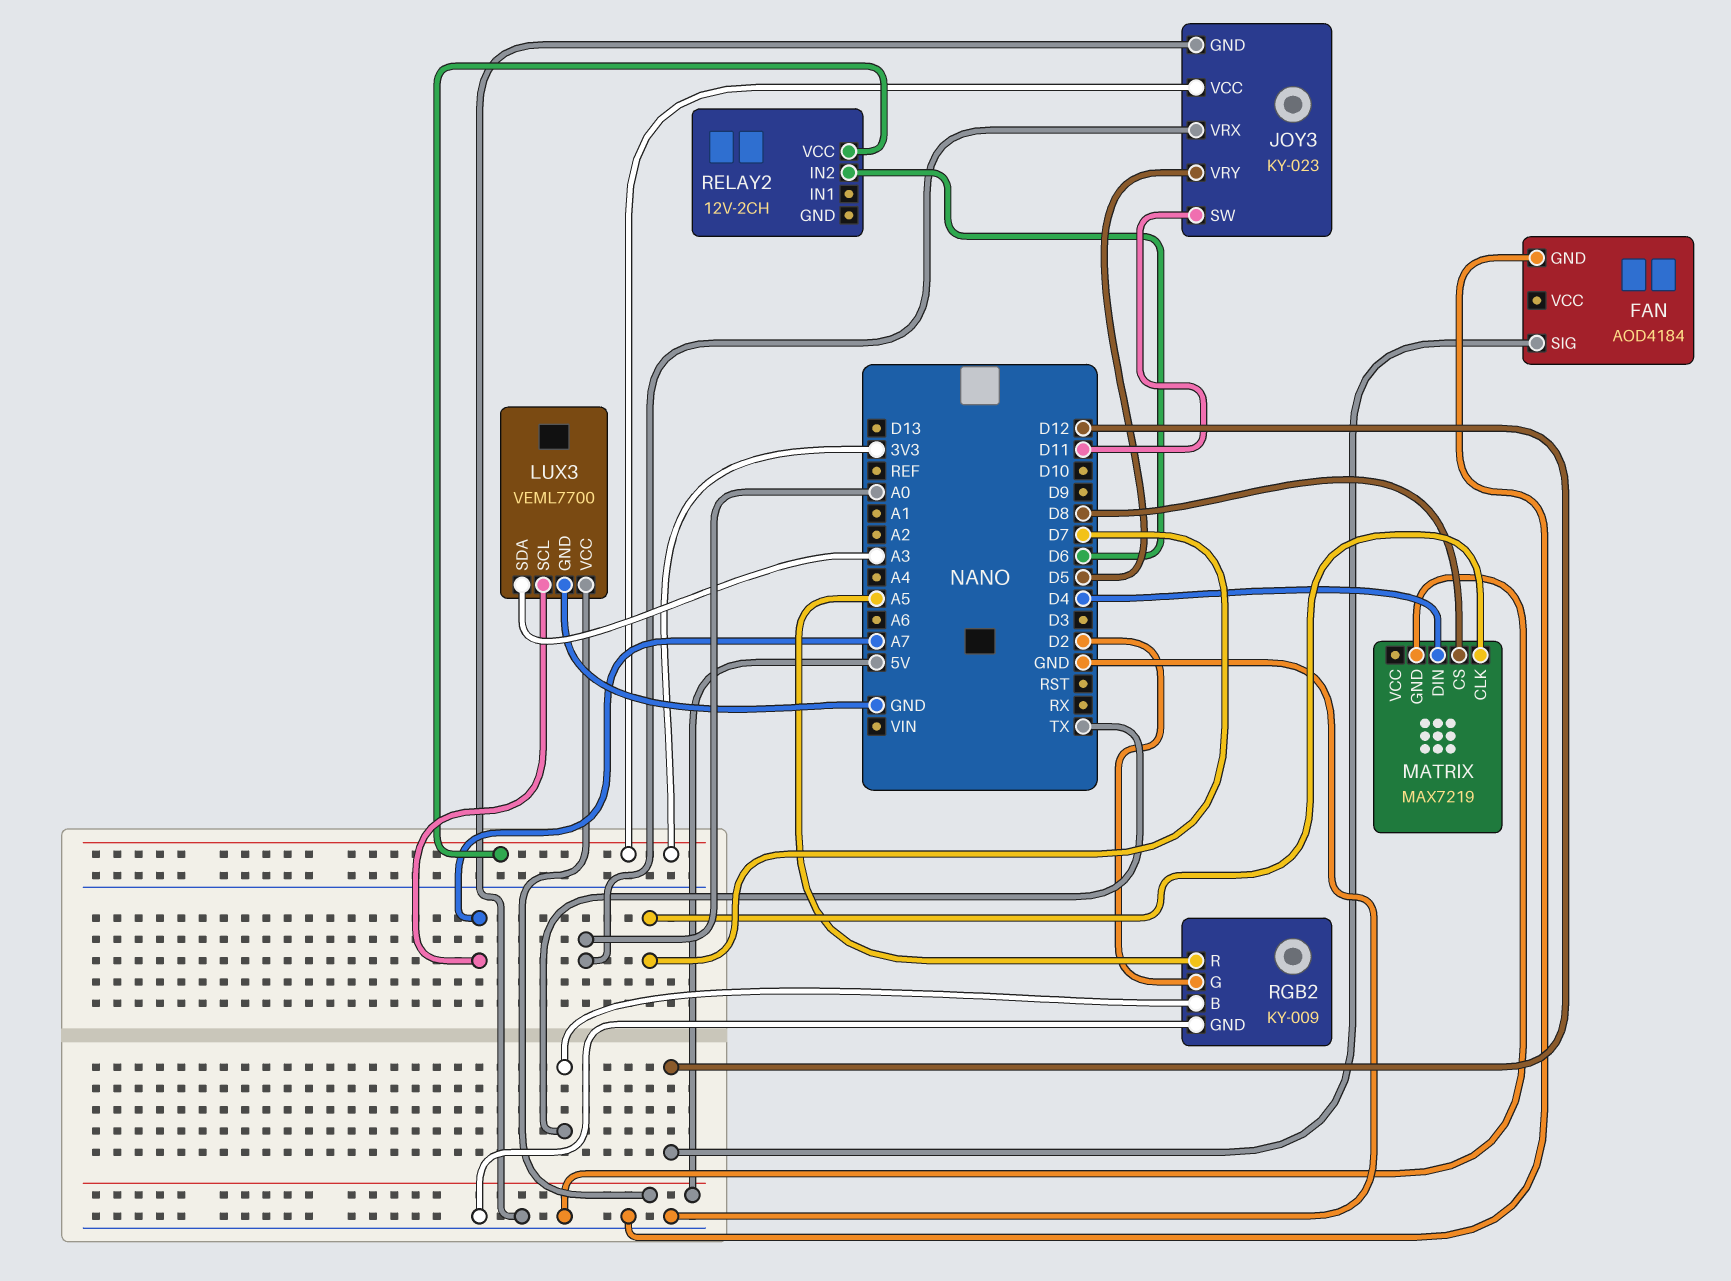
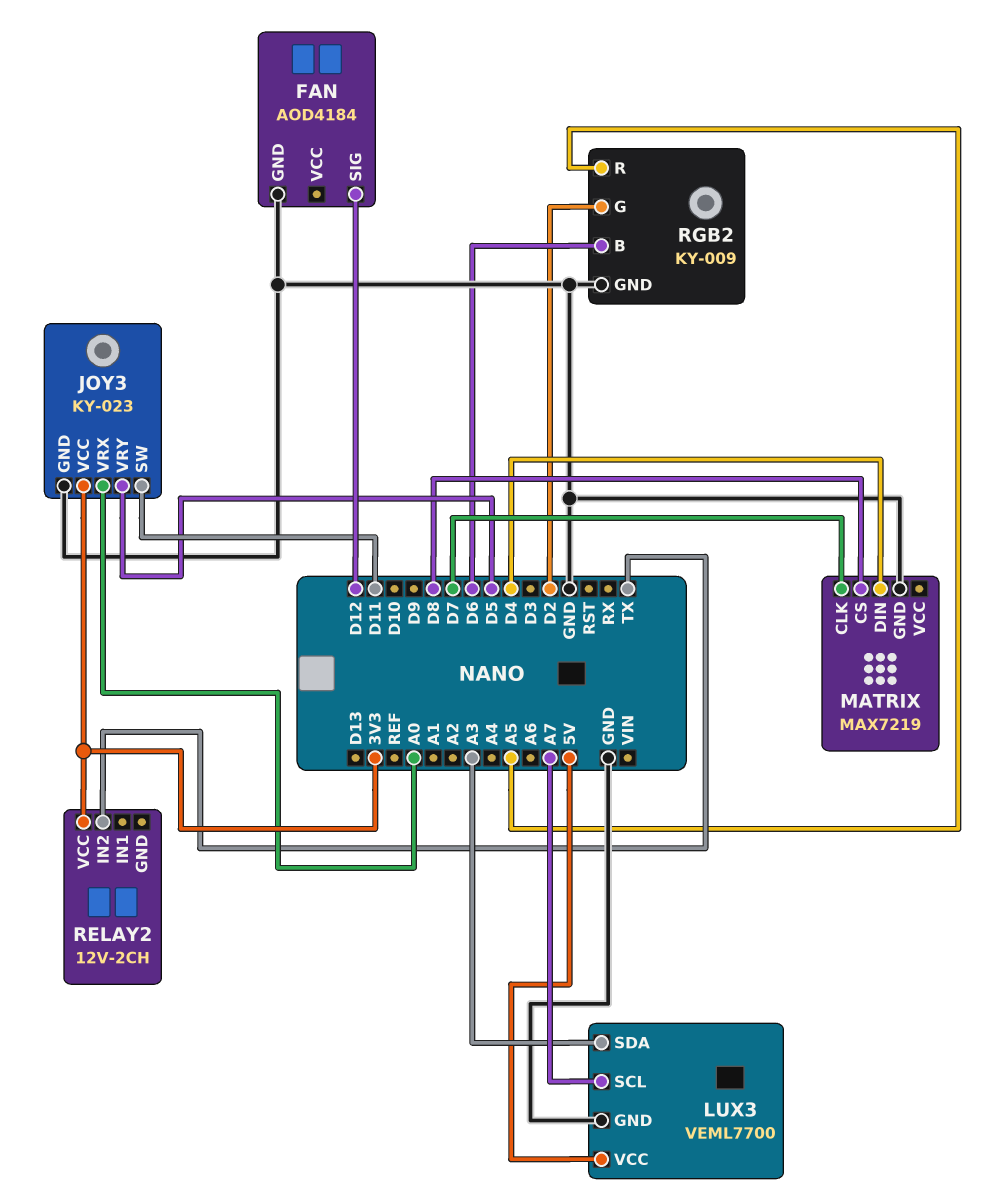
RELAY2 pin IN2: D6 -> TX
RGB2 pin B: TX -> D6

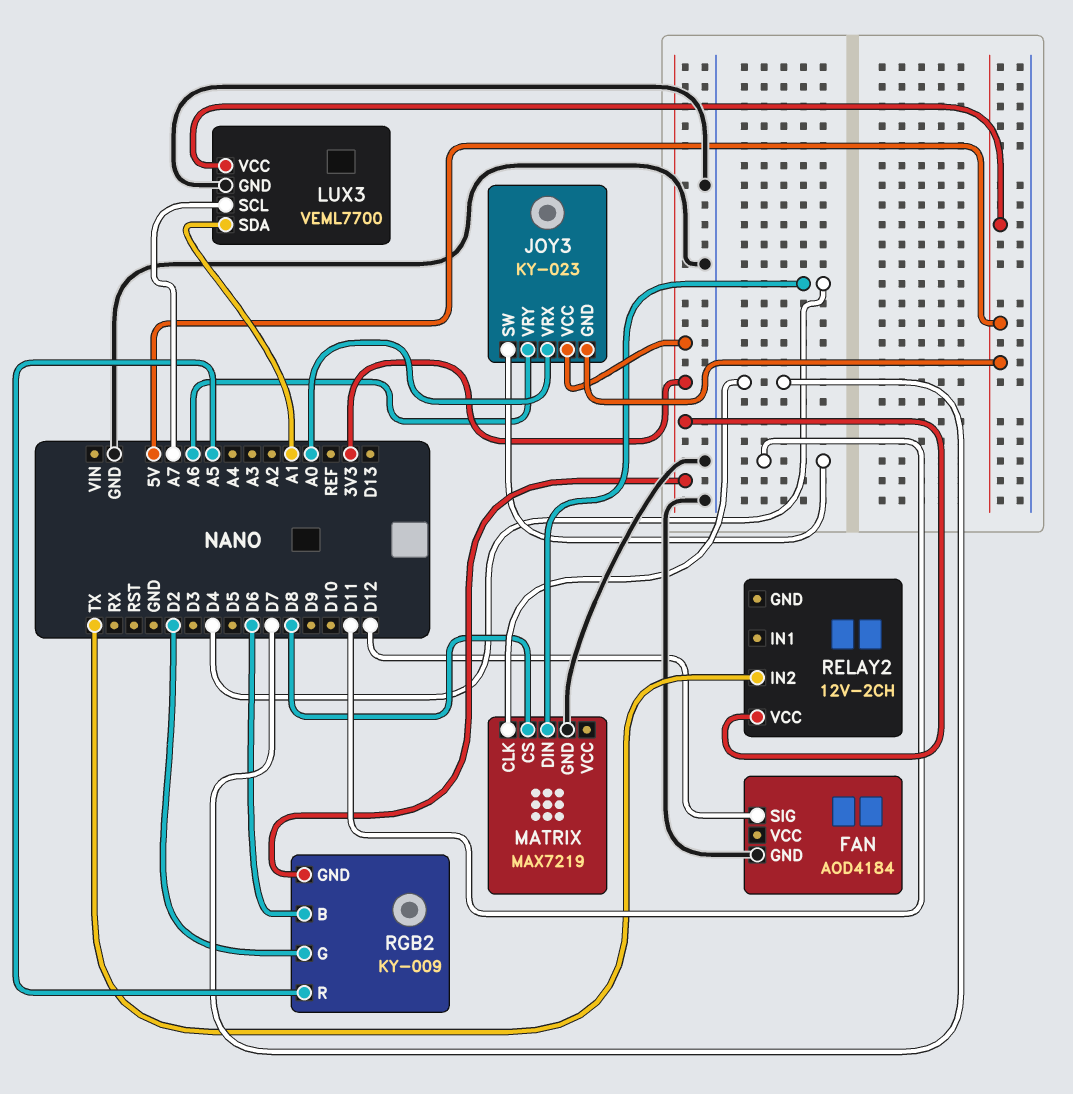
JOY3 pin GND: GND -> 5V
JOY3 pin VRY: D5 -> A6
LUX3 pin SDA: A3 -> A1
RGB2 pin GND: GND -> 3V3

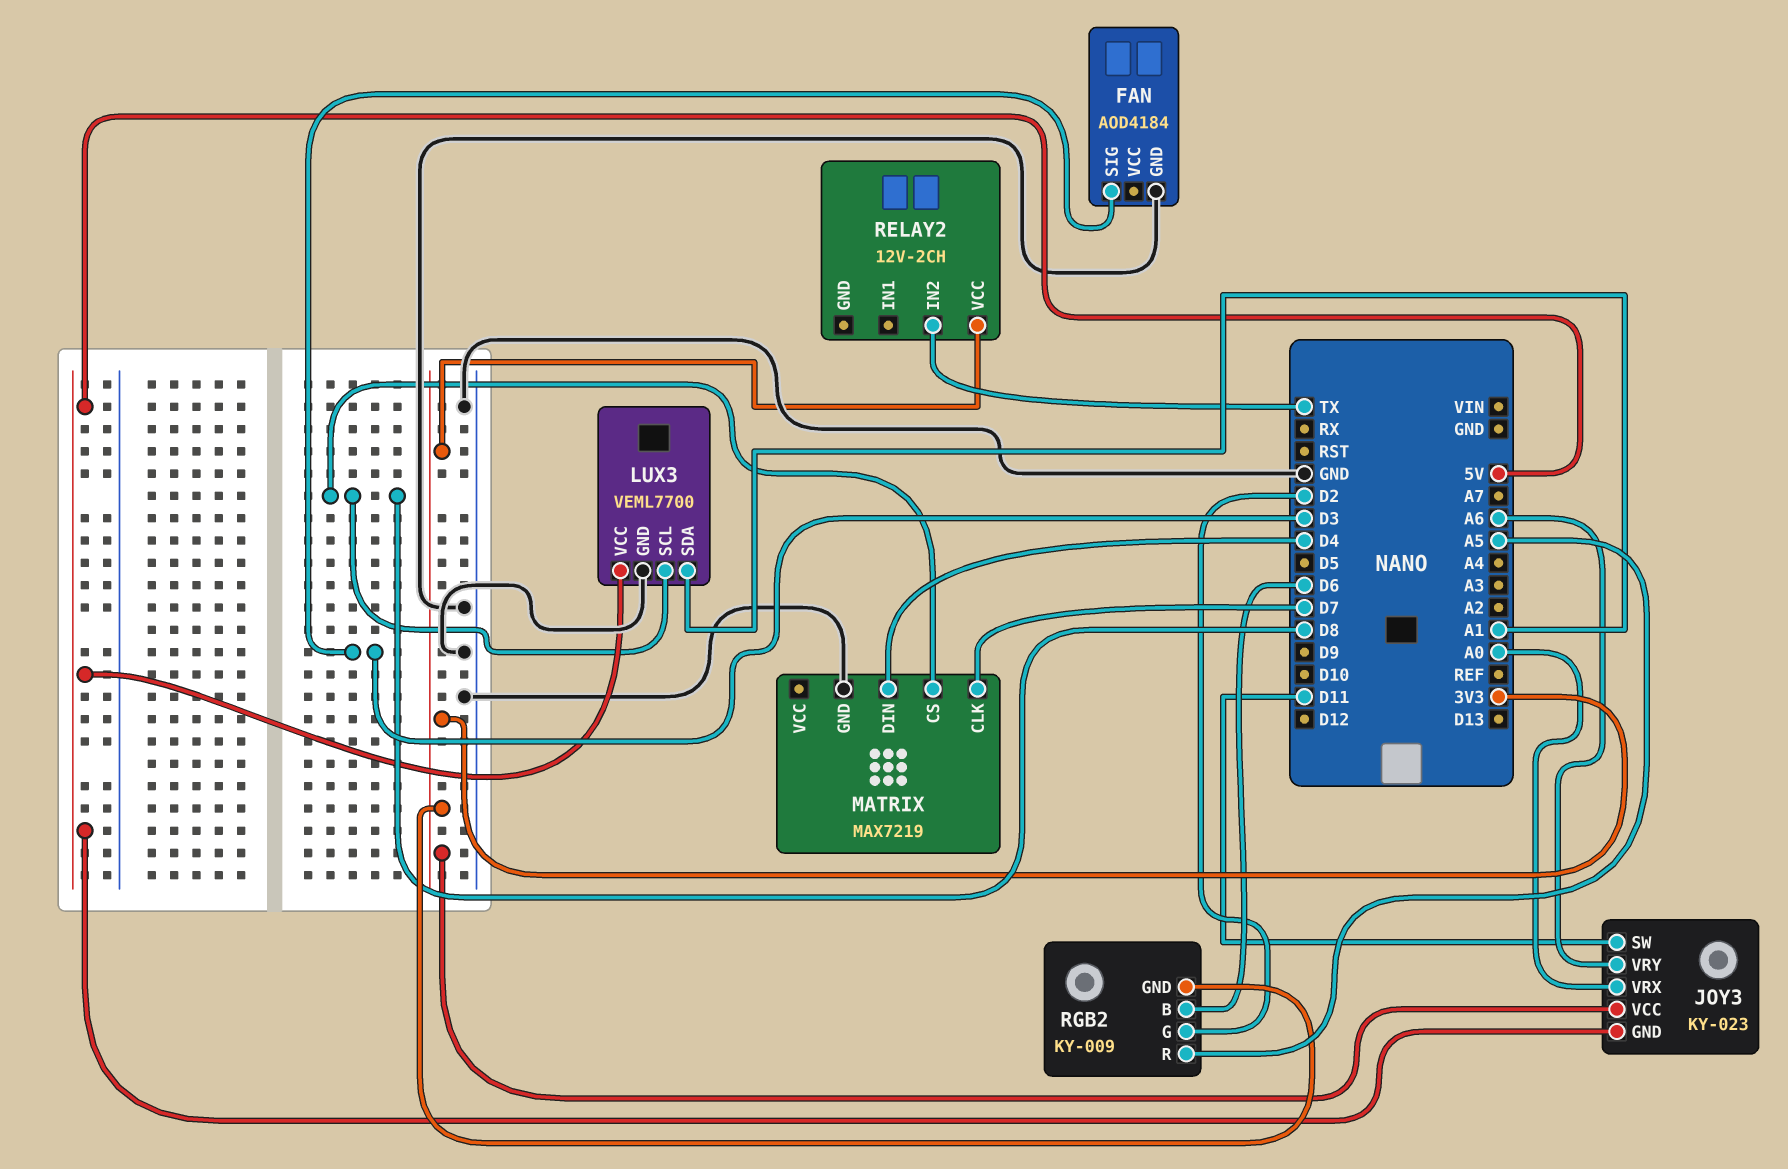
FAN pin SIG: D12 -> D3
LUX3 pin SCL: A7 -> D8

